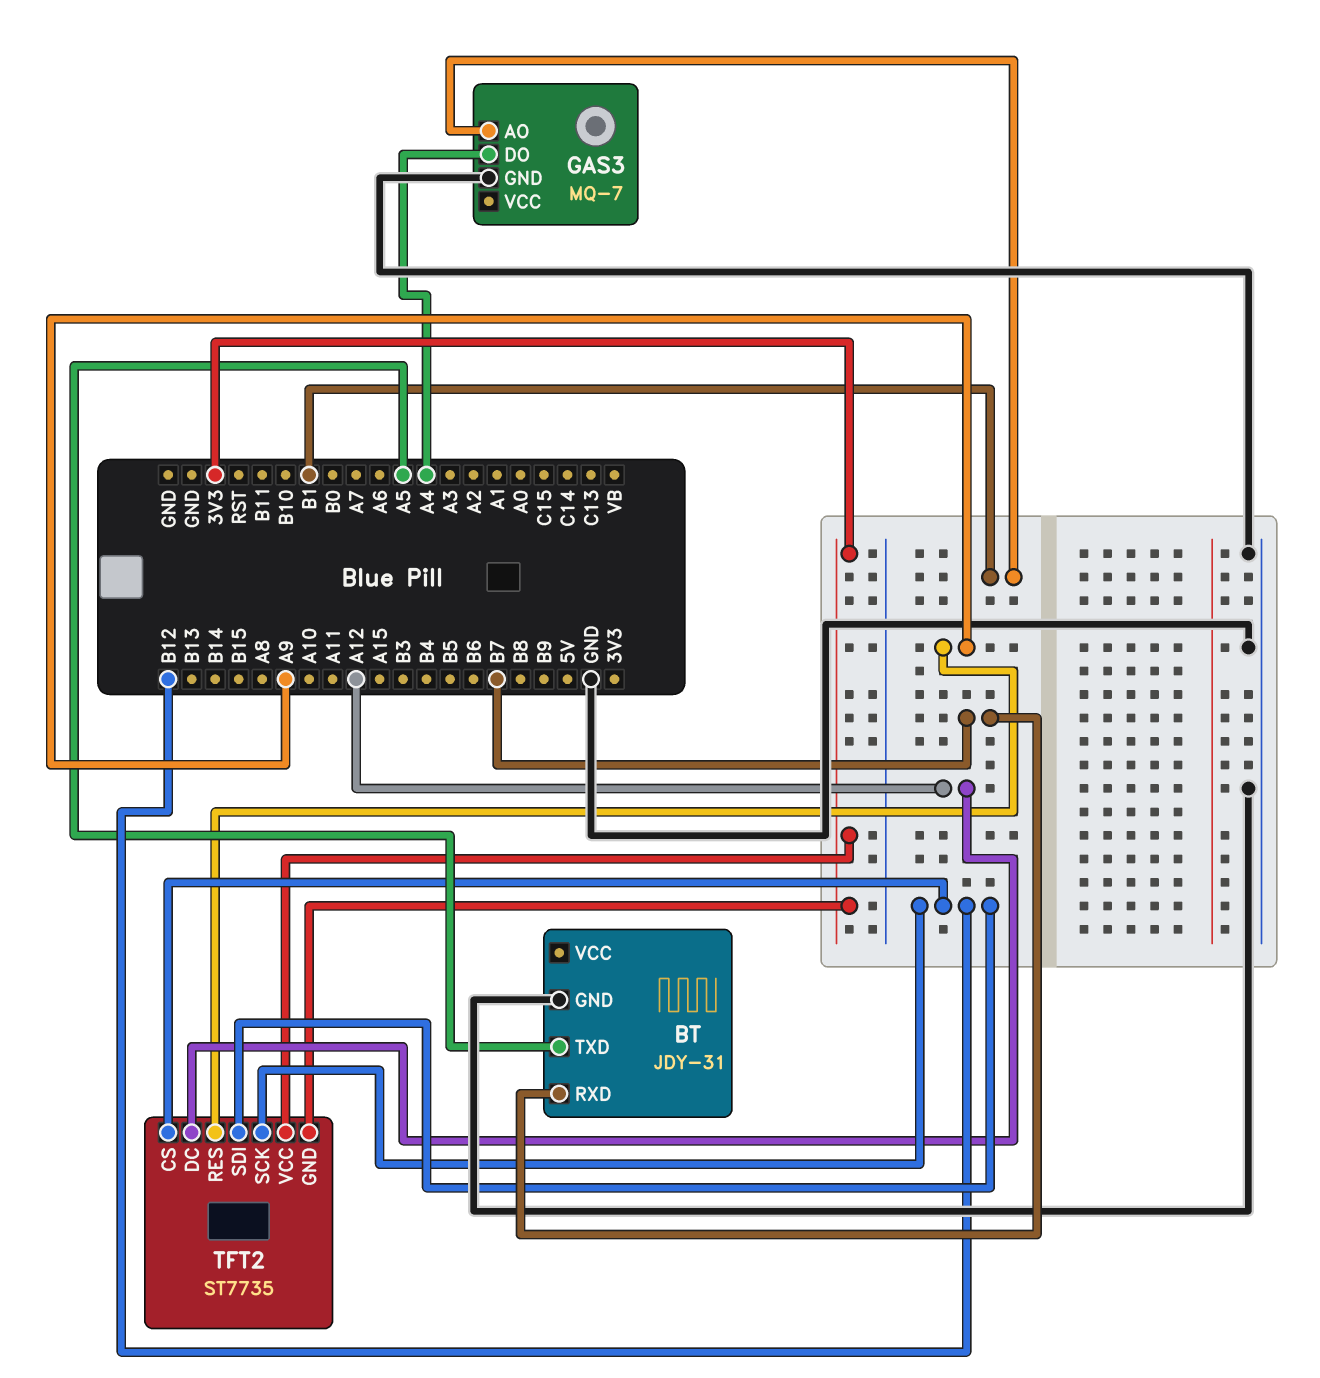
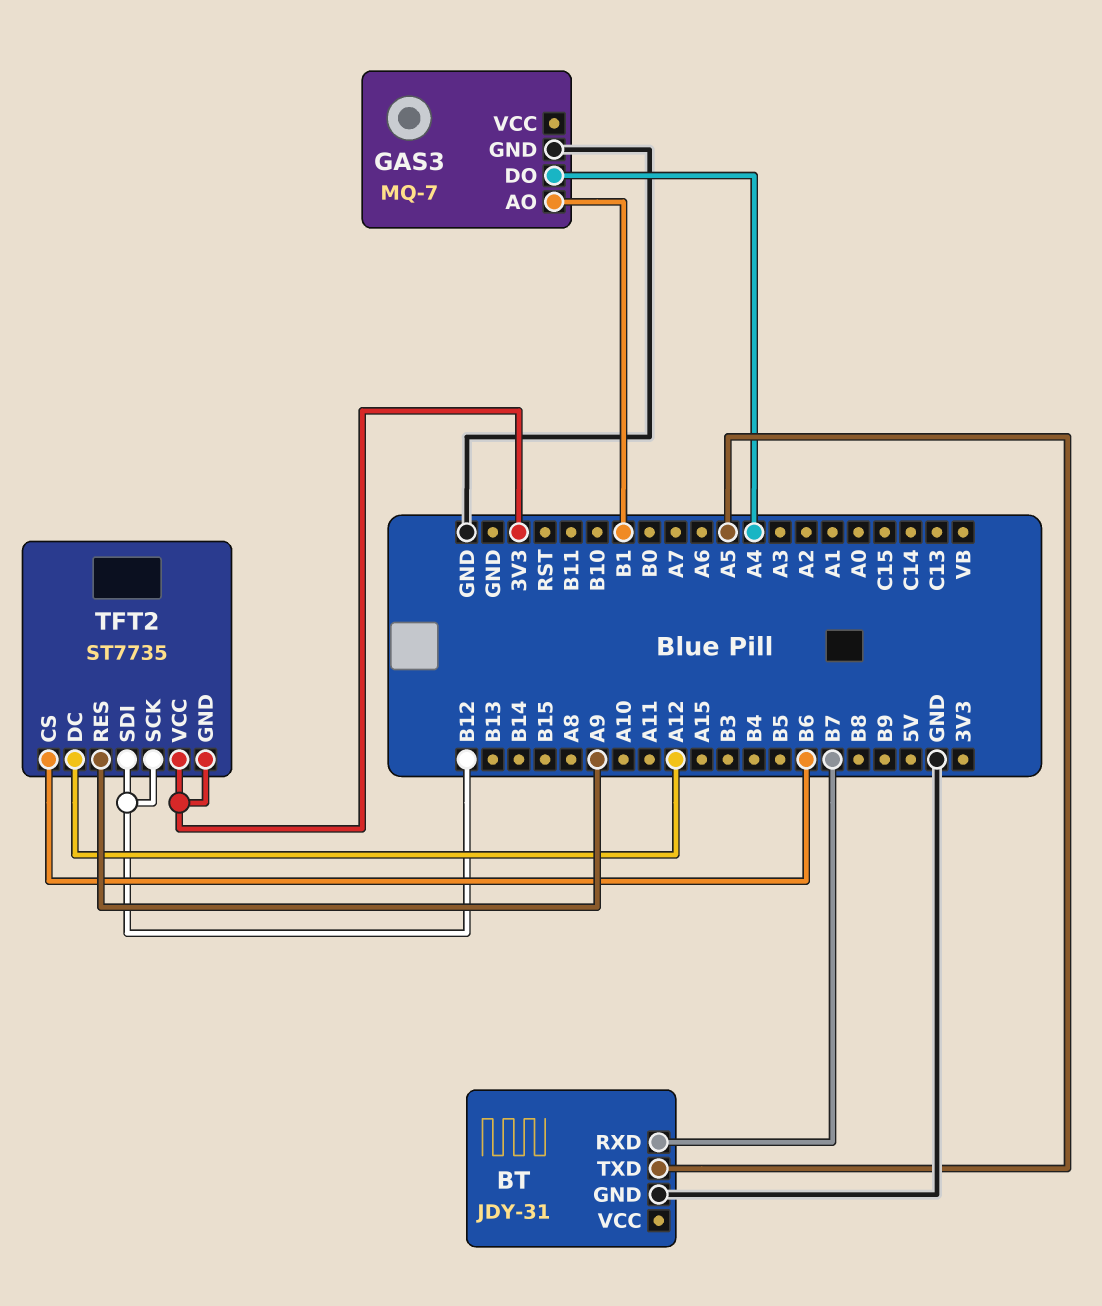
TFT2 pin CS: B12 -> B6

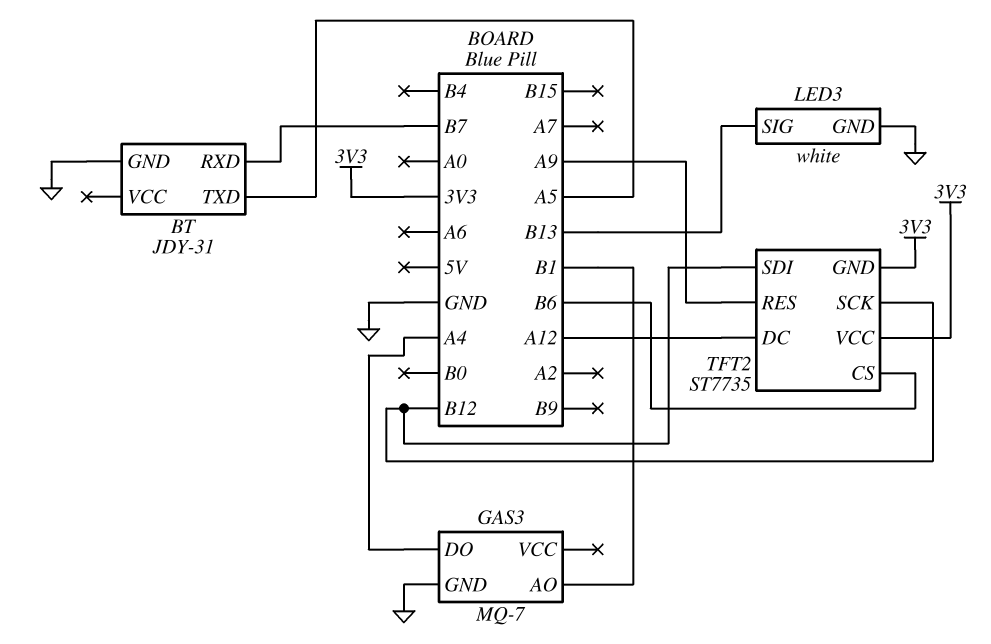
LED3: none -> white
LED3 pin GND: none -> GND
LED3 pin SIG: none -> B13

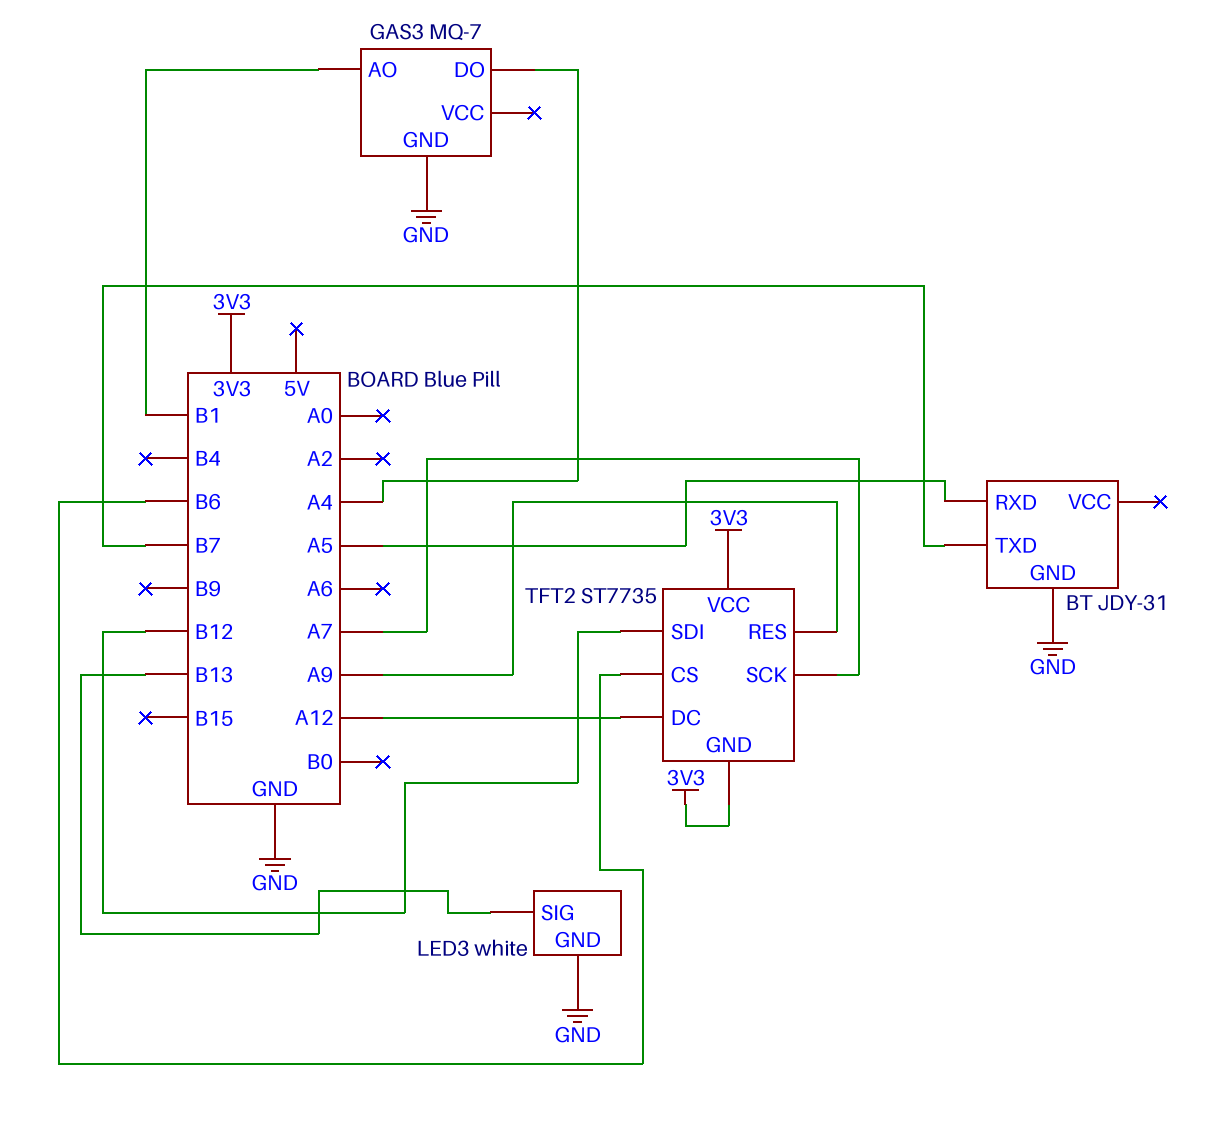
BT pin RXD: B7 -> A5
BT pin TXD: A5 -> B7
TFT2 pin SCK: B12 -> A7

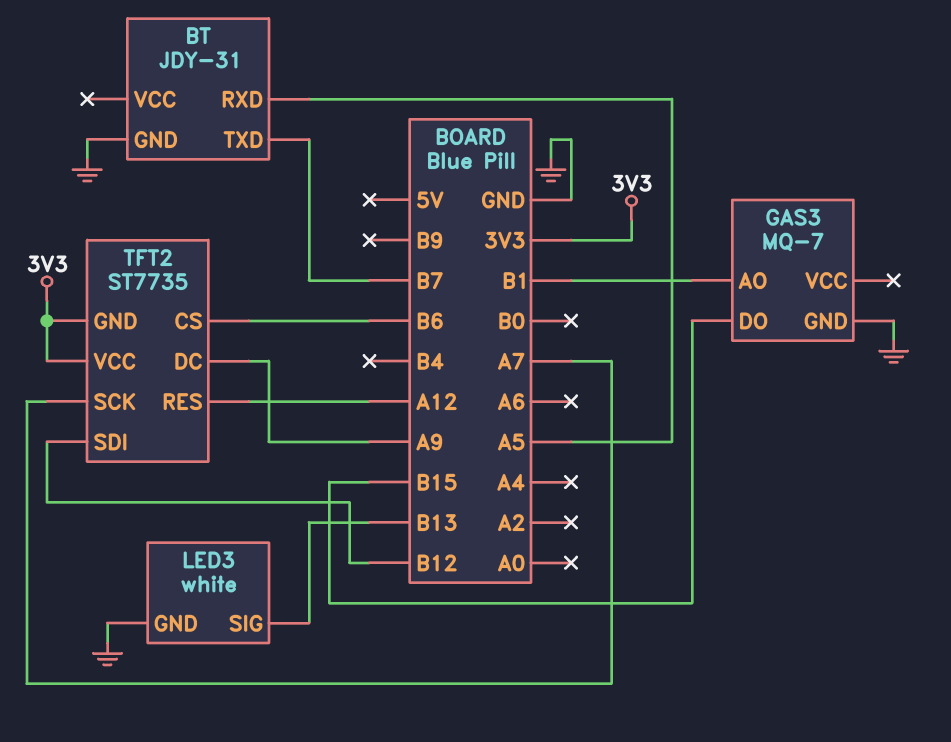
GAS3 pin DO: A4 -> B15
TFT2 pin DC: A12 -> A9
TFT2 pin RES: A9 -> A12

